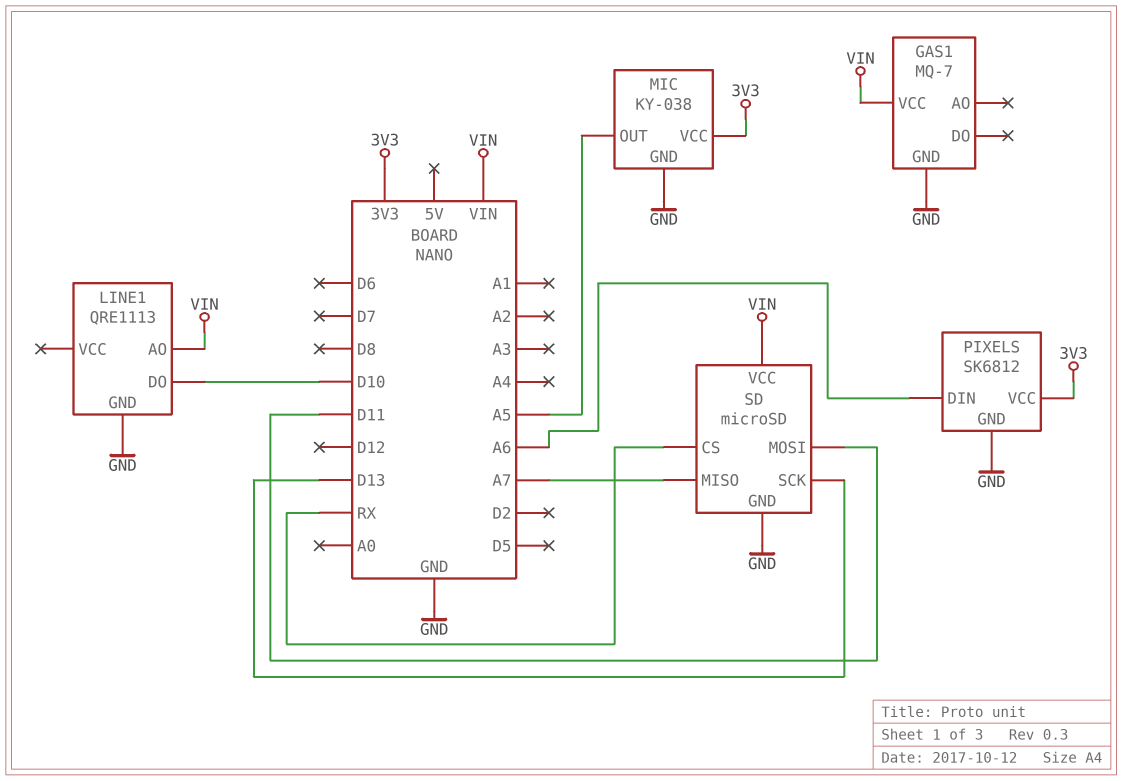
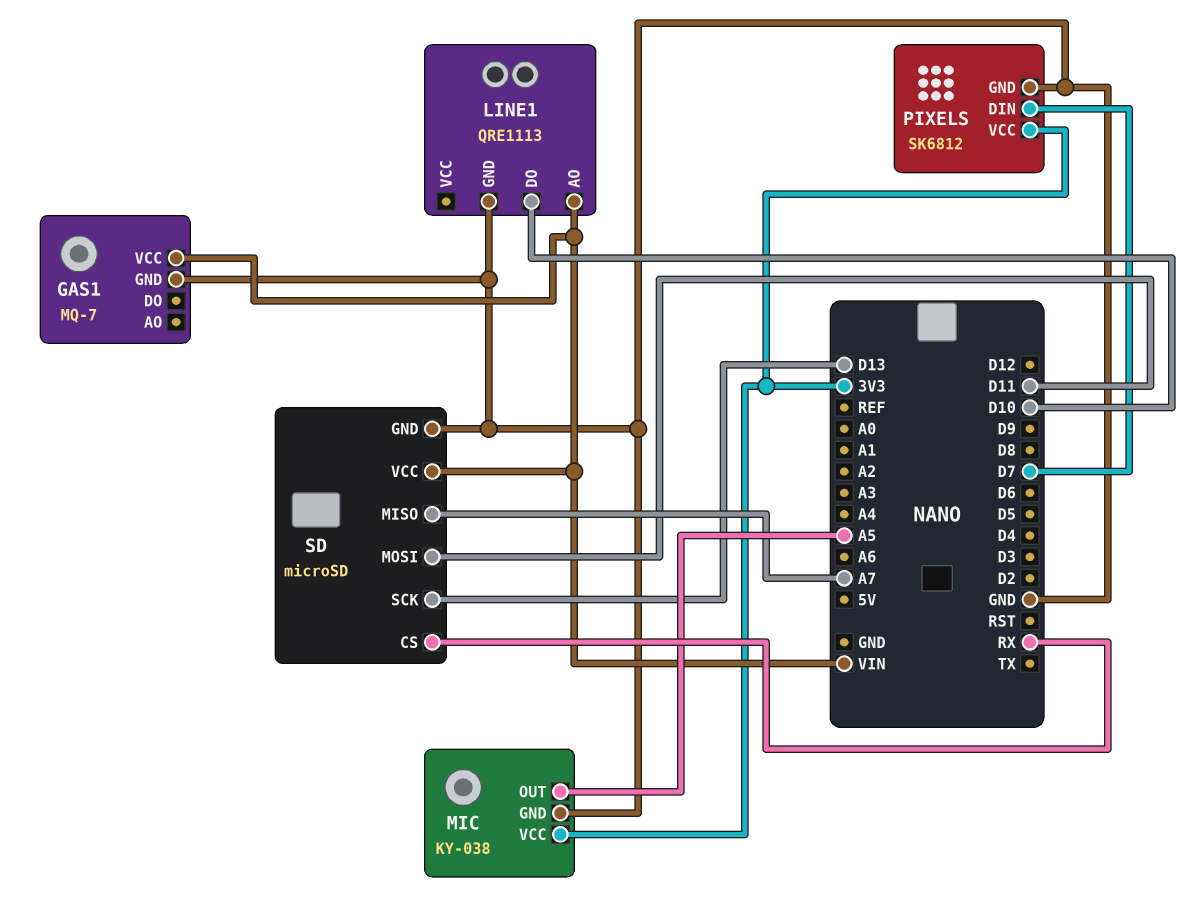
PIXELS pin DIN: A6 -> D7

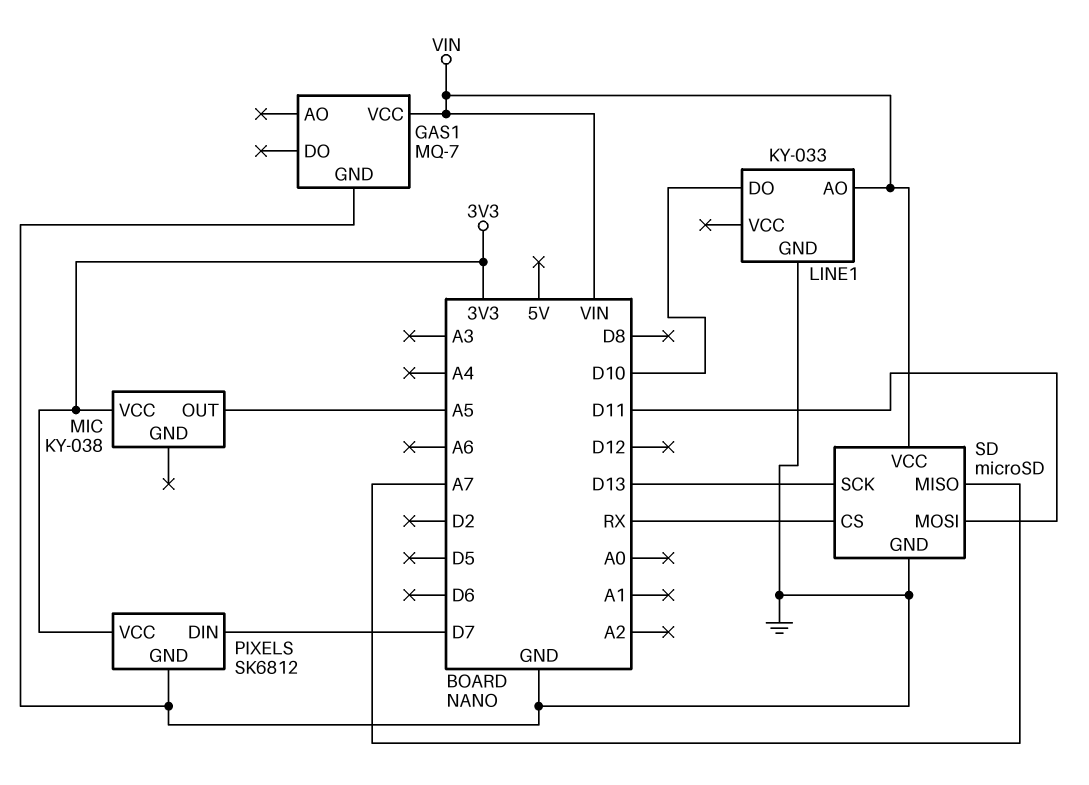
LINE1: QRE1113 -> KY-033
MIC pin GND: GND -> none

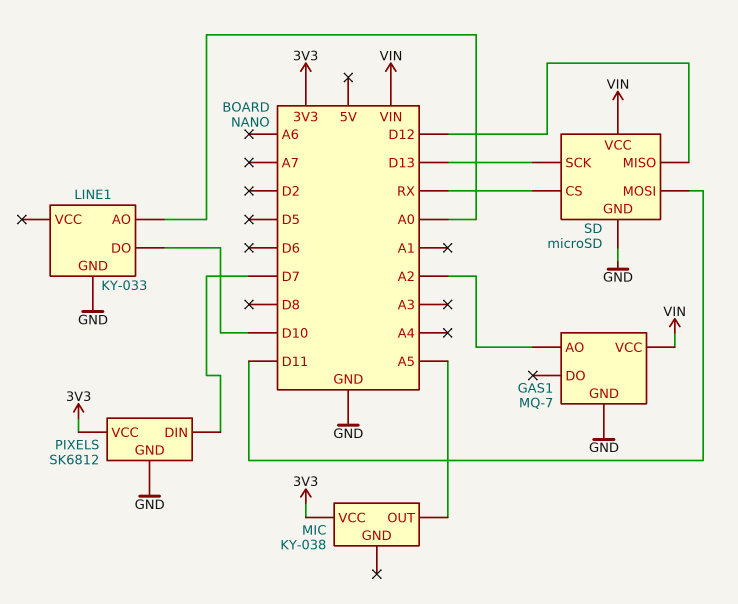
GAS1 pin AO: none -> A2
LINE1 pin AO: VIN -> A0
SD pin MISO: A7 -> D12

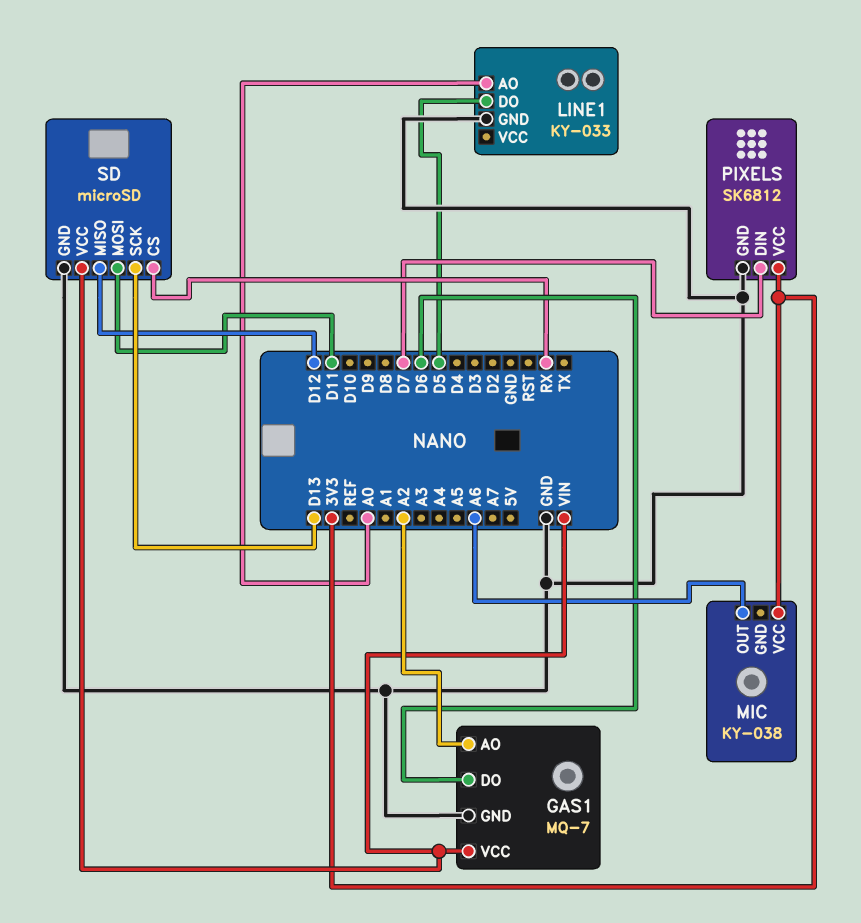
GAS1 pin DO: none -> D6
LINE1 pin DO: D10 -> D5
MIC pin OUT: A5 -> A6

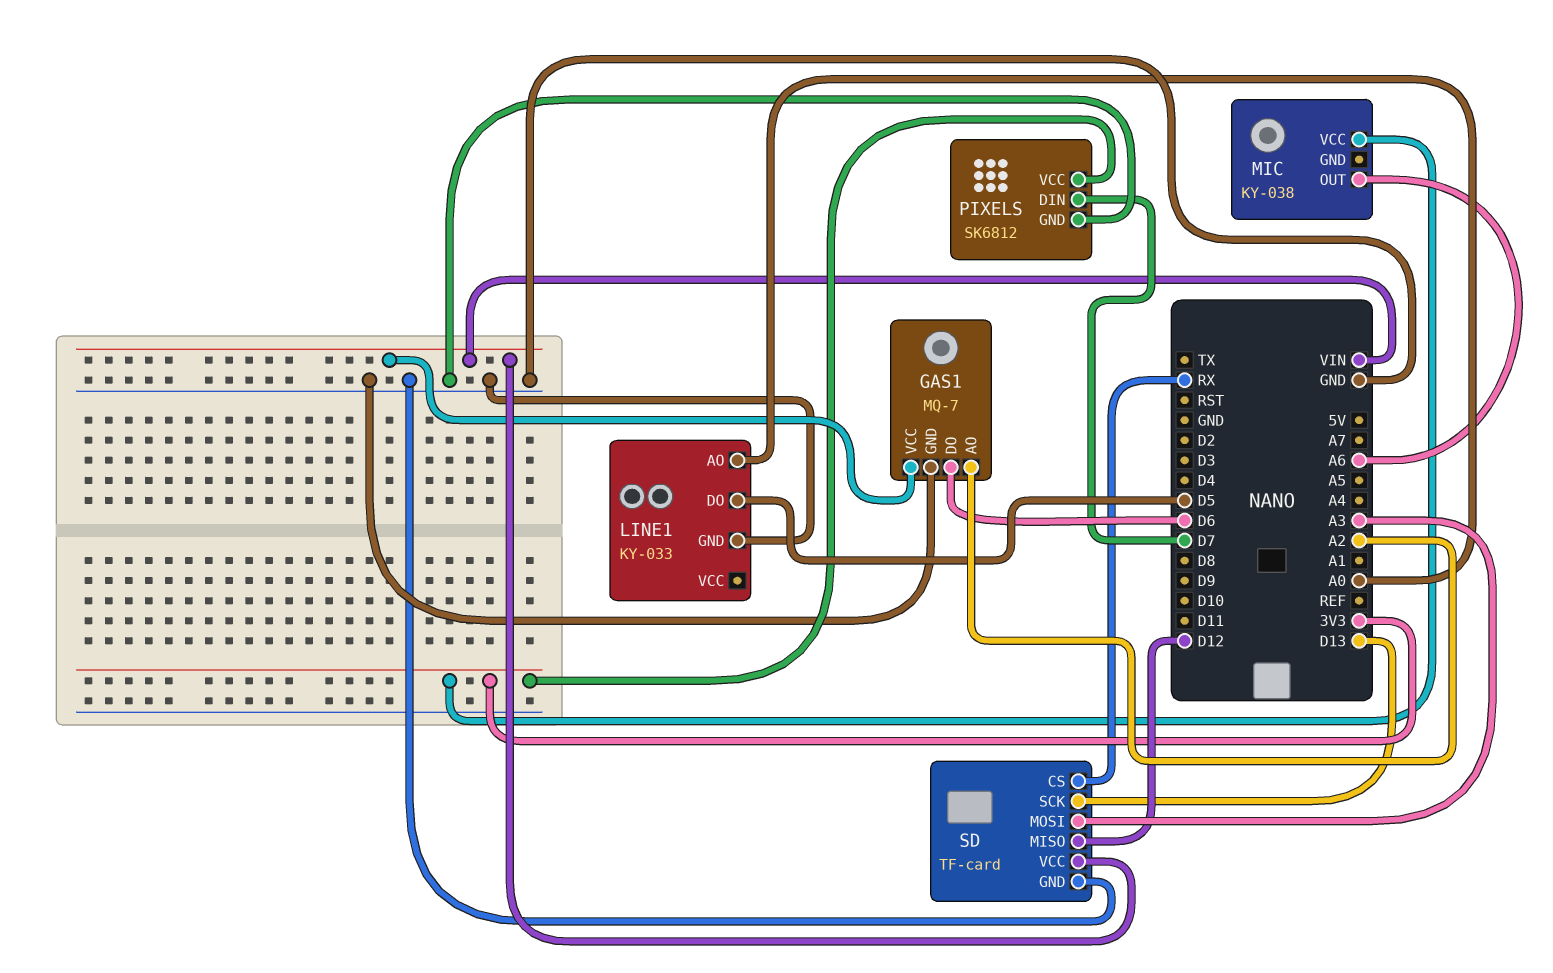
SD: microSD -> TF-card
SD pin MOSI: D11 -> A3

